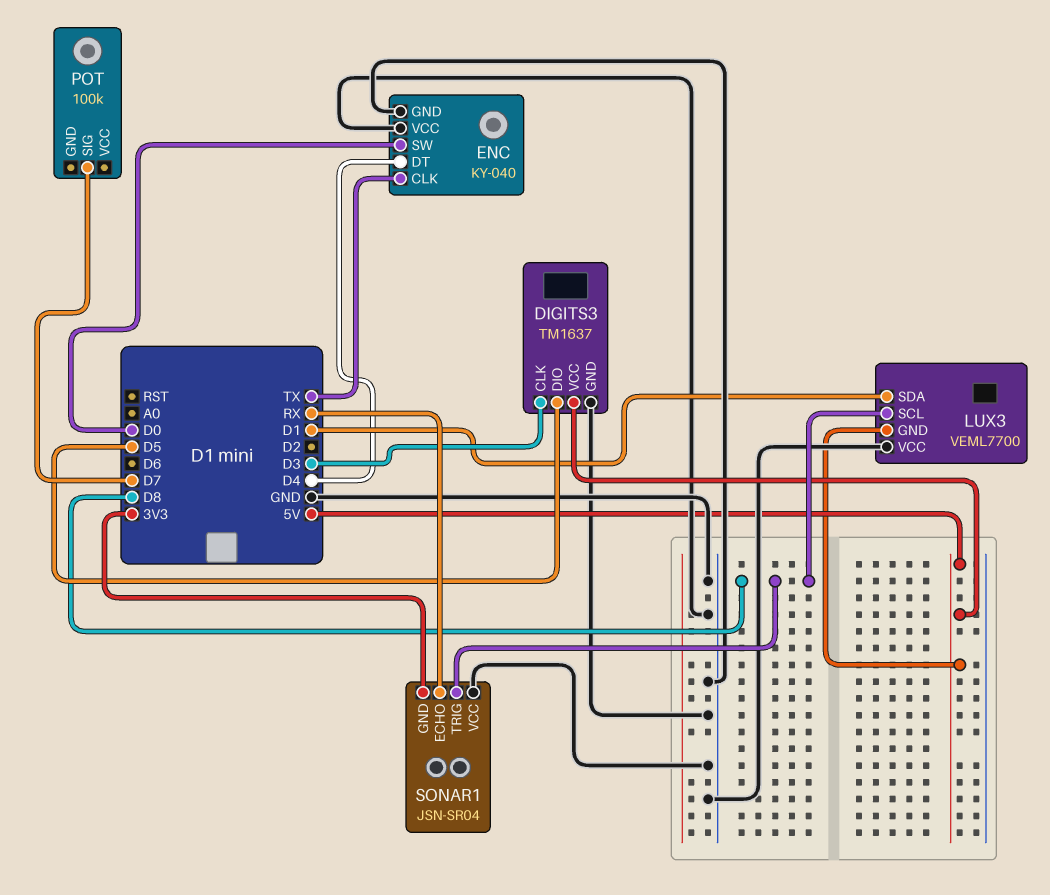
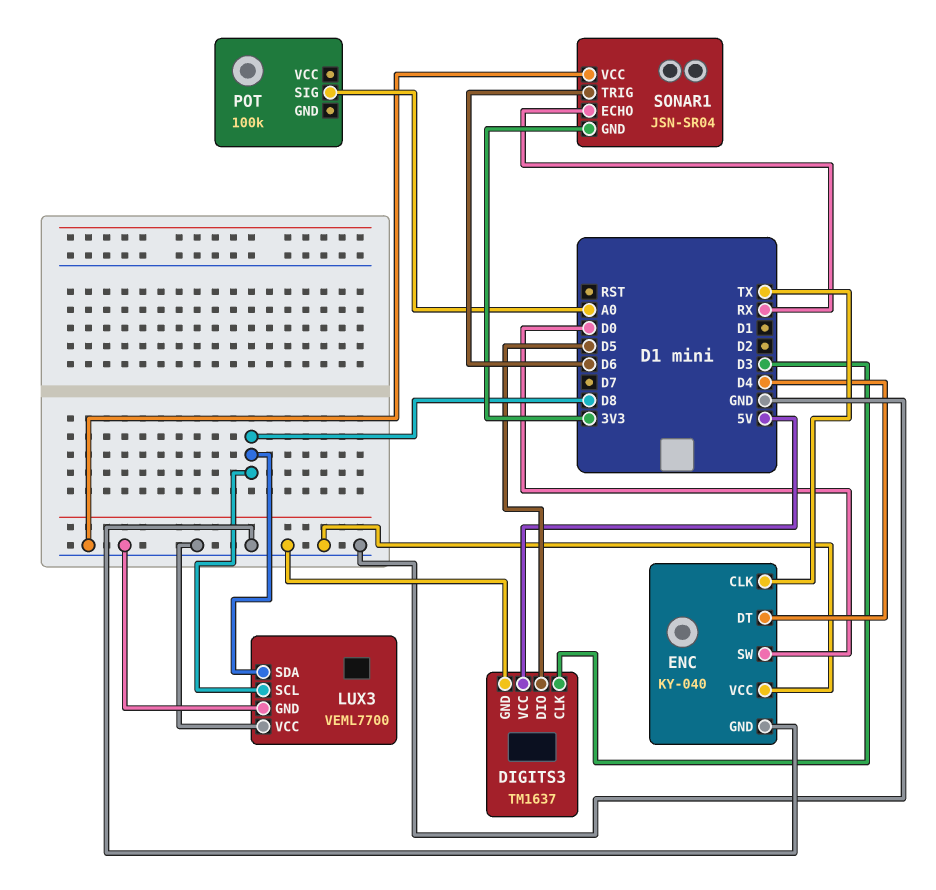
LUX3 pin GND: 5V -> GND
LUX3 pin SDA: D1 -> D8
POT pin SIG: D7 -> A0
SONAR1 pin TRIG: D8 -> D6

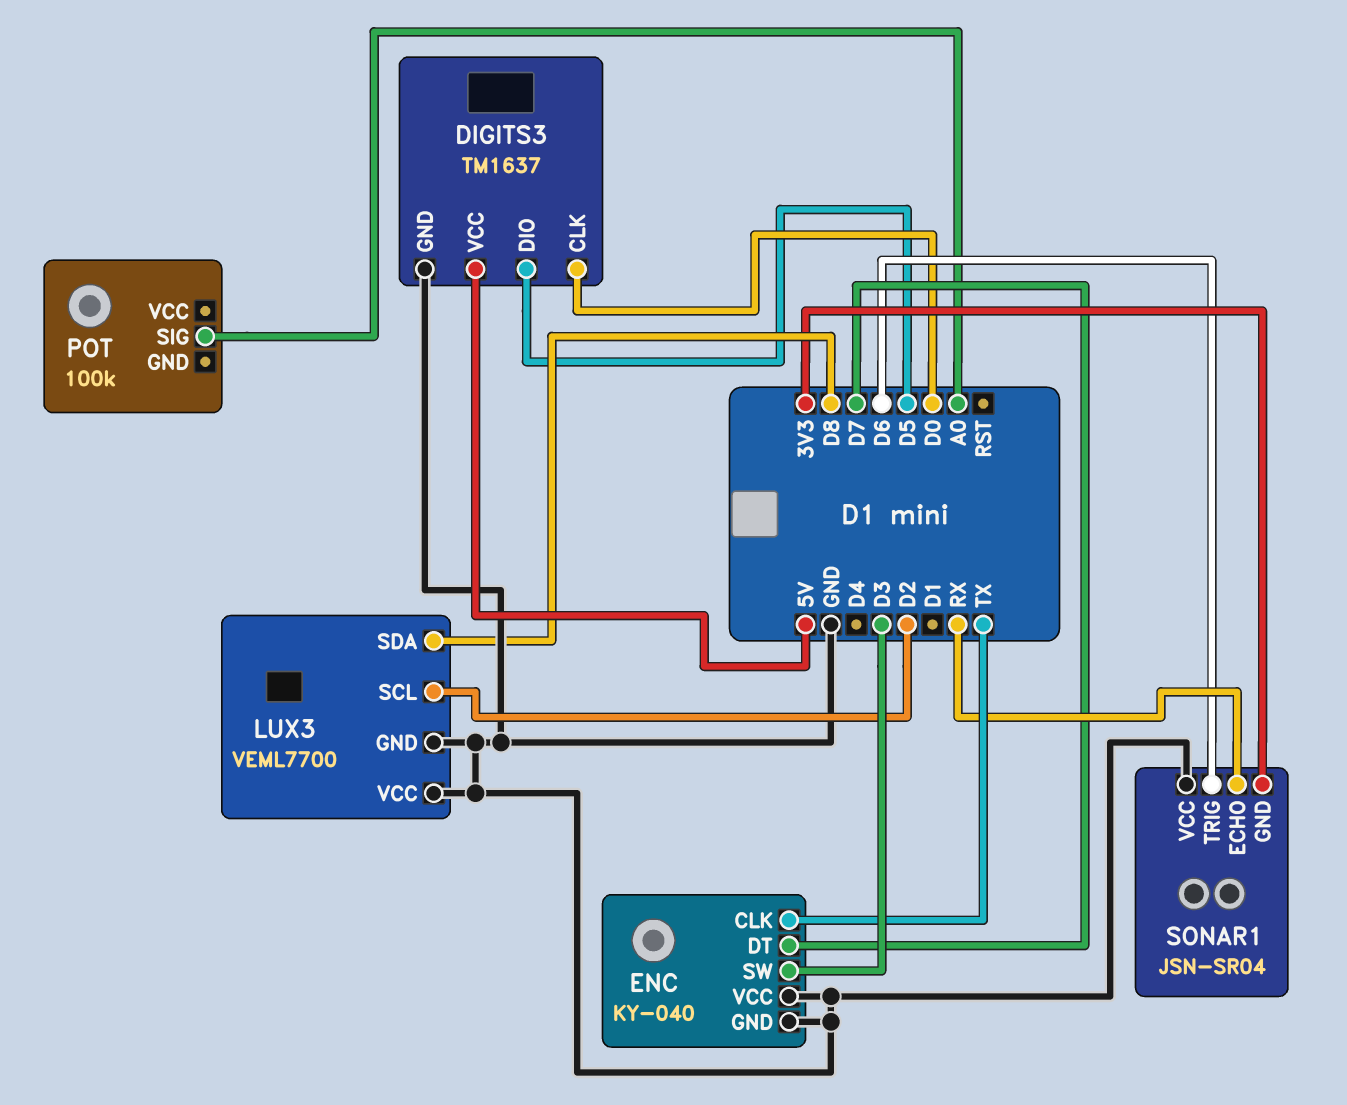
DIGITS3 pin CLK: D3 -> D0
ENC pin DT: D4 -> D7
ENC pin SW: D0 -> D3
LUX3 pin SCL: D8 -> D2

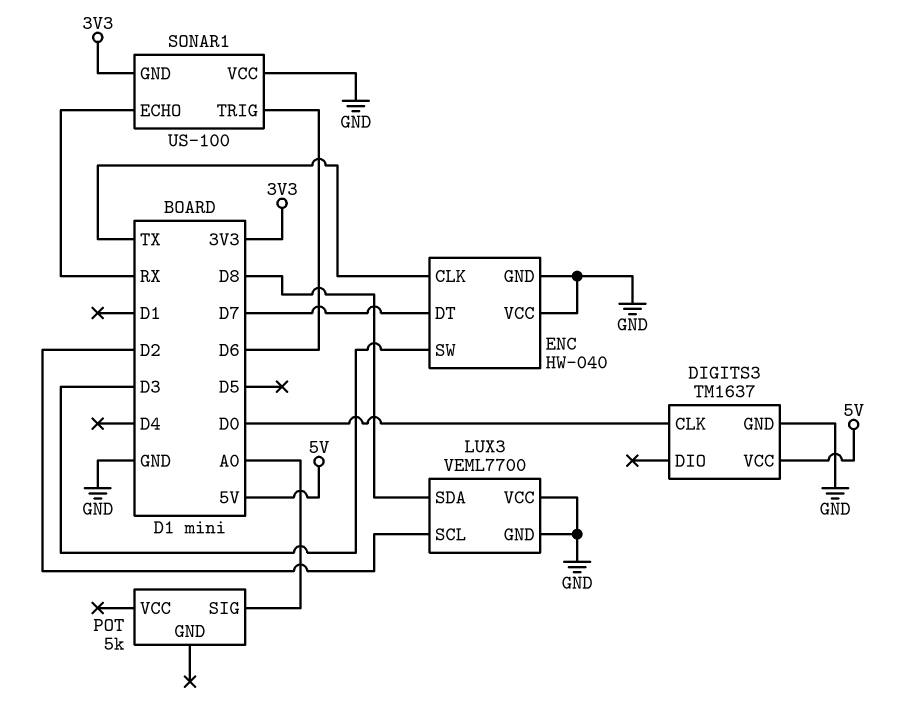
DIGITS3 pin DIO: D5 -> none
ENC: KY-040 -> HW-040
POT: 100k -> 5k
SONAR1: JSN-SR04 -> US-100

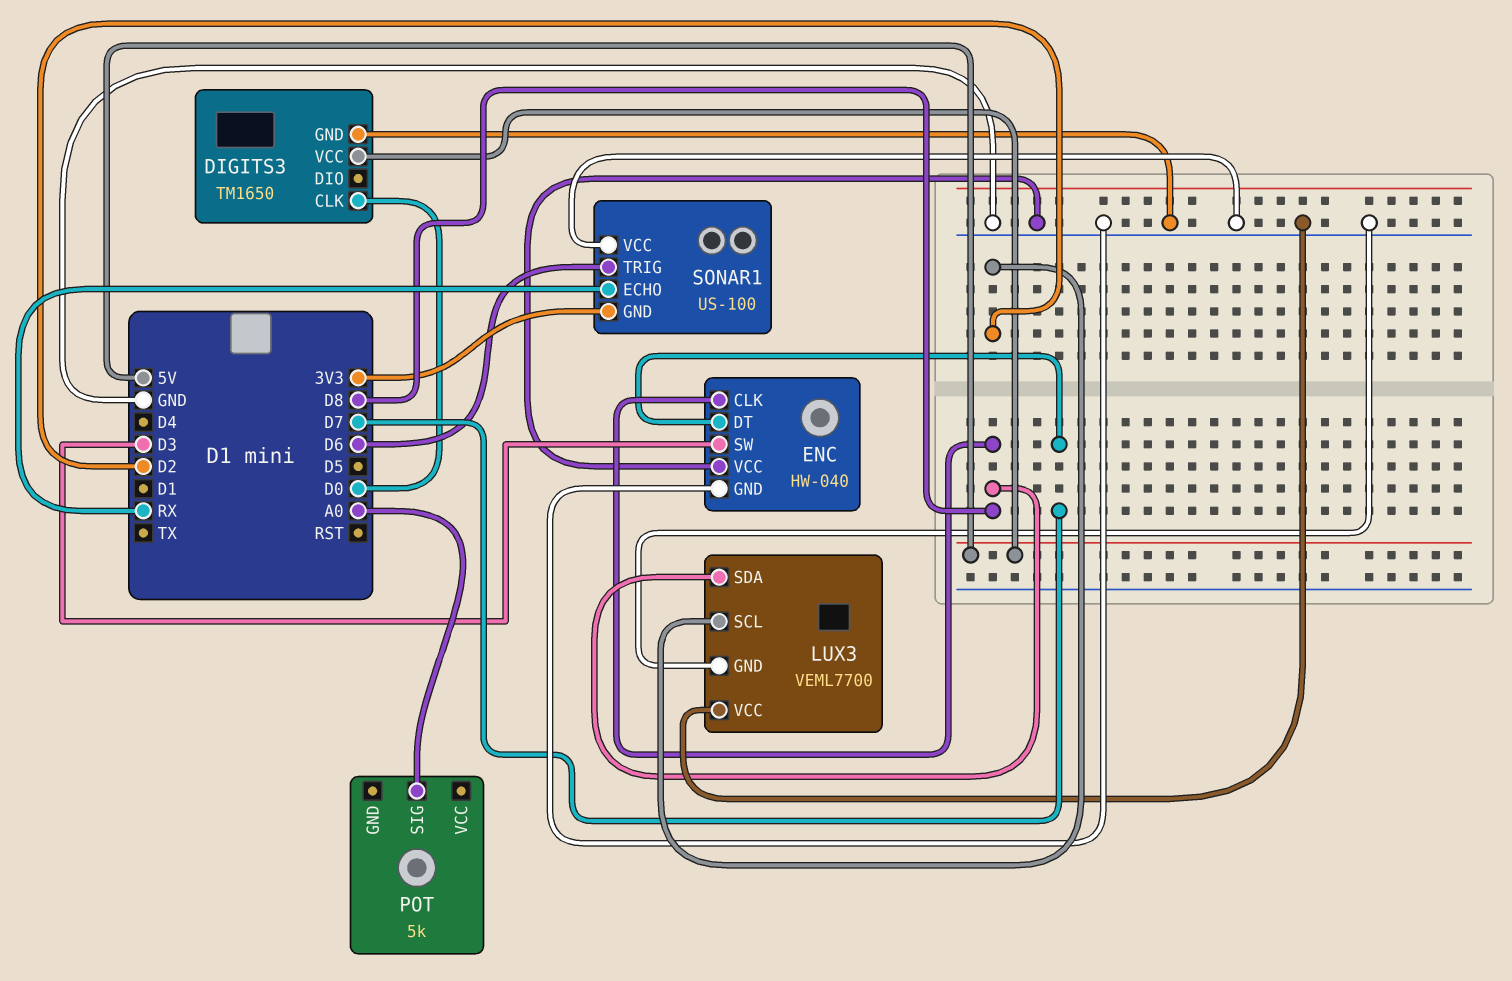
DIGITS3: TM1637 -> TM1650
ENC pin CLK: TX -> D8

